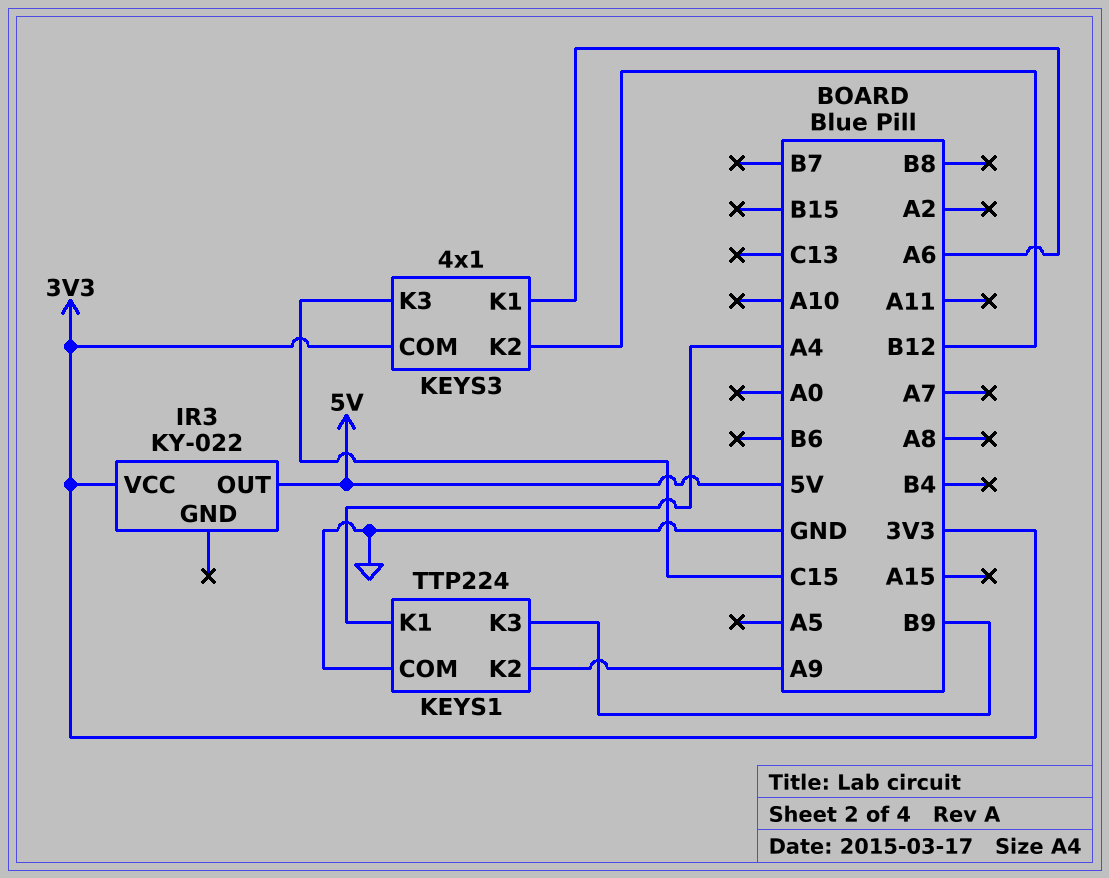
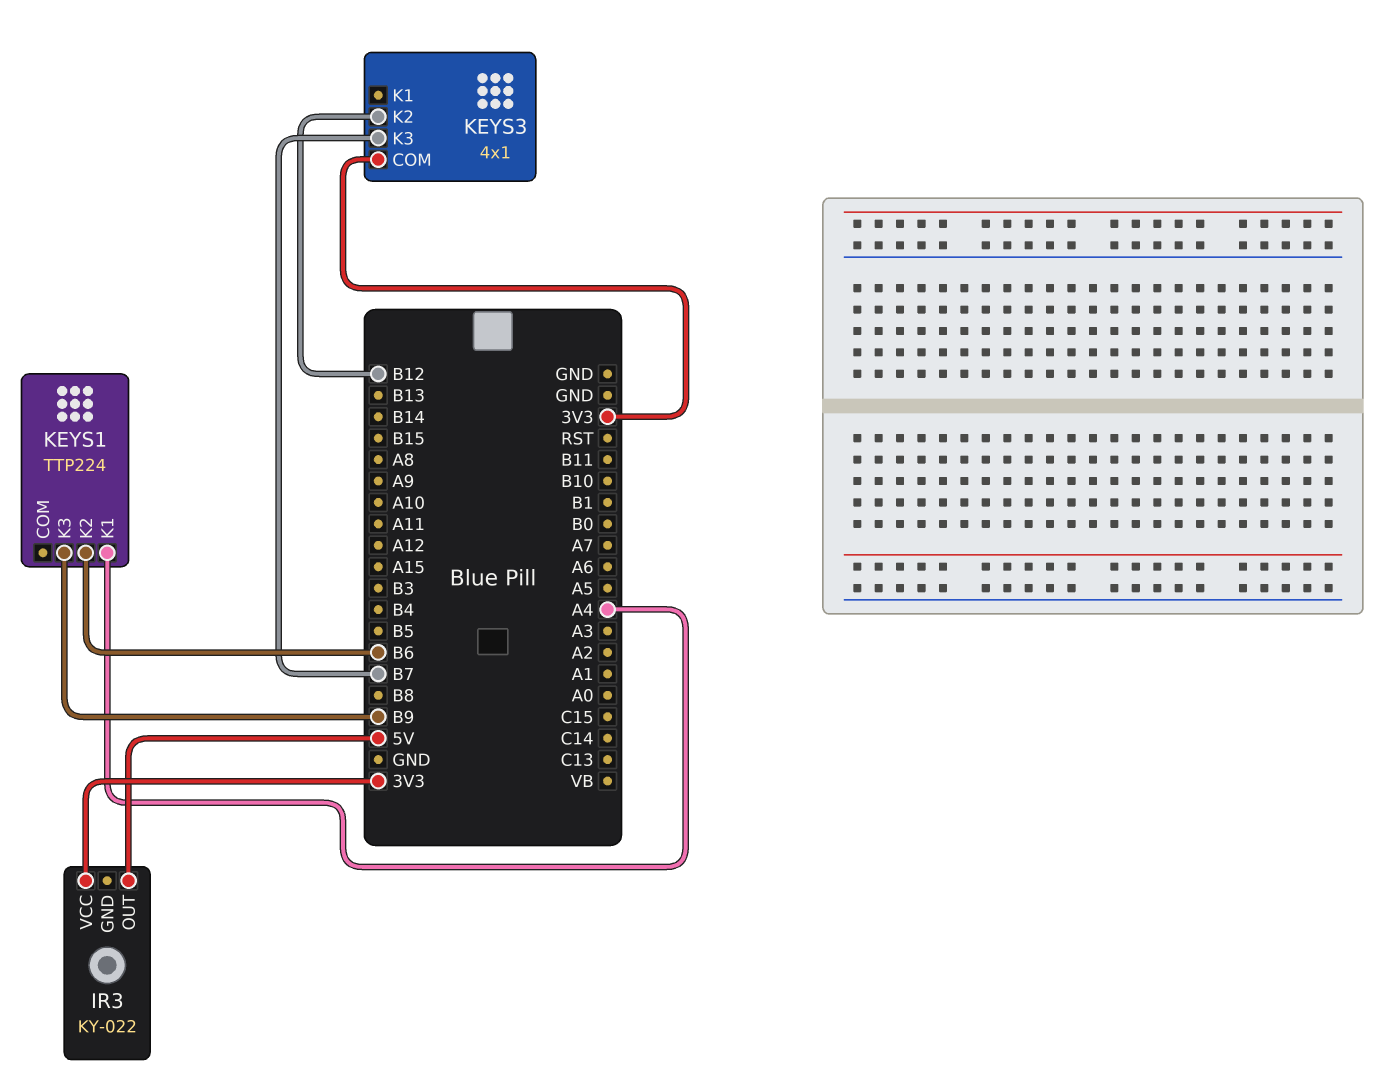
KEYS1 pin COM: GND -> none
KEYS1 pin K2: A9 -> B6
KEYS3 pin K1: A6 -> none
KEYS3 pin K3: C15 -> B7

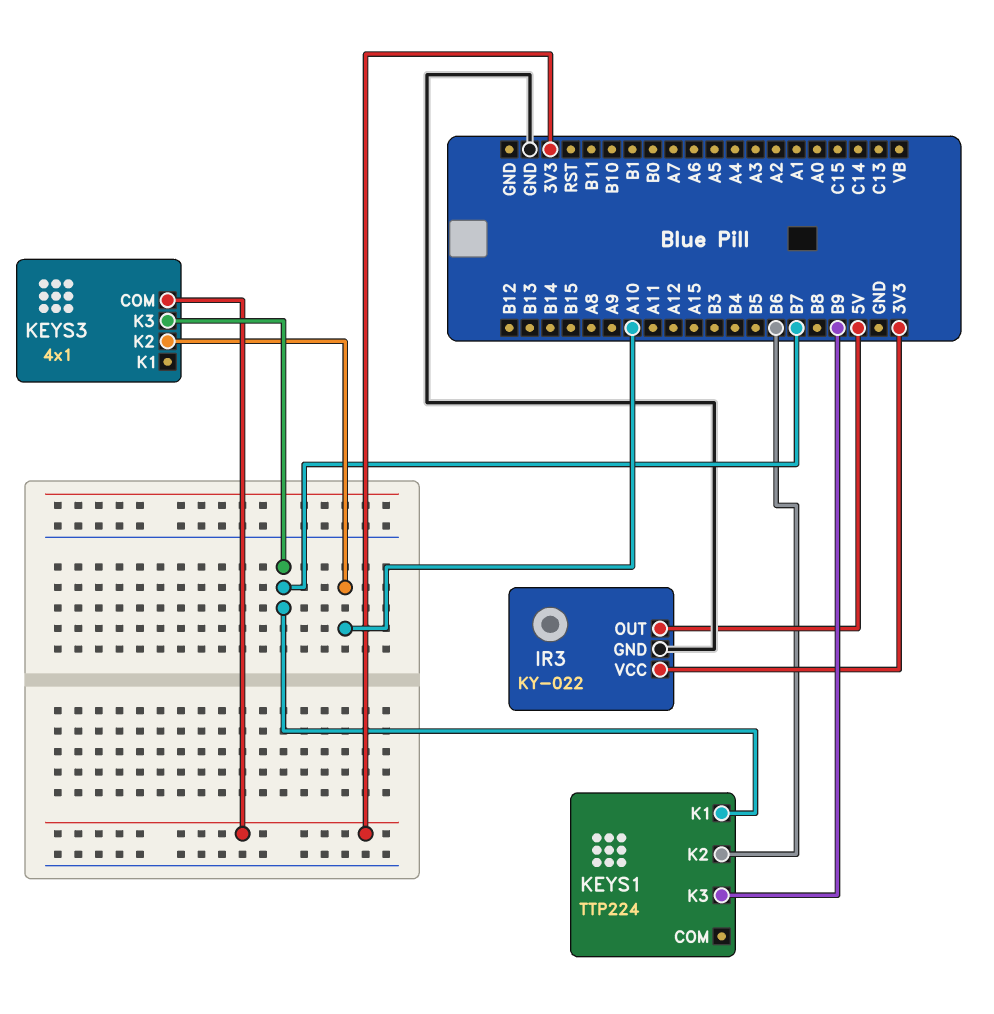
IR3 pin GND: none -> GND
KEYS1 pin K1: A4 -> B7
KEYS3 pin K2: B12 -> A10

